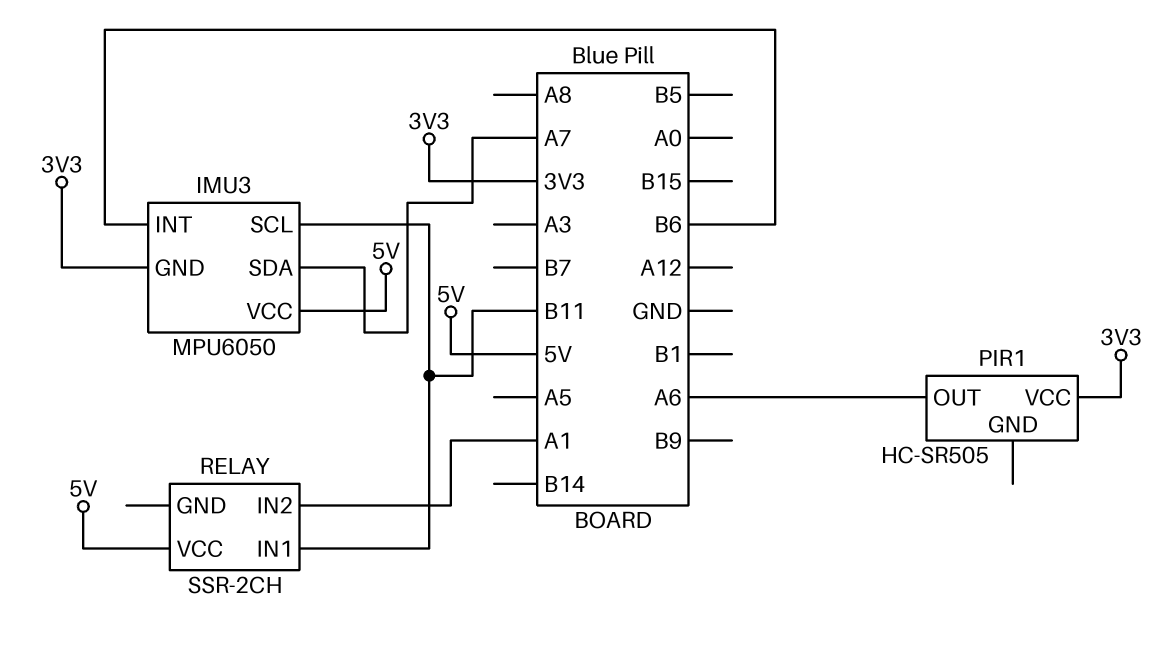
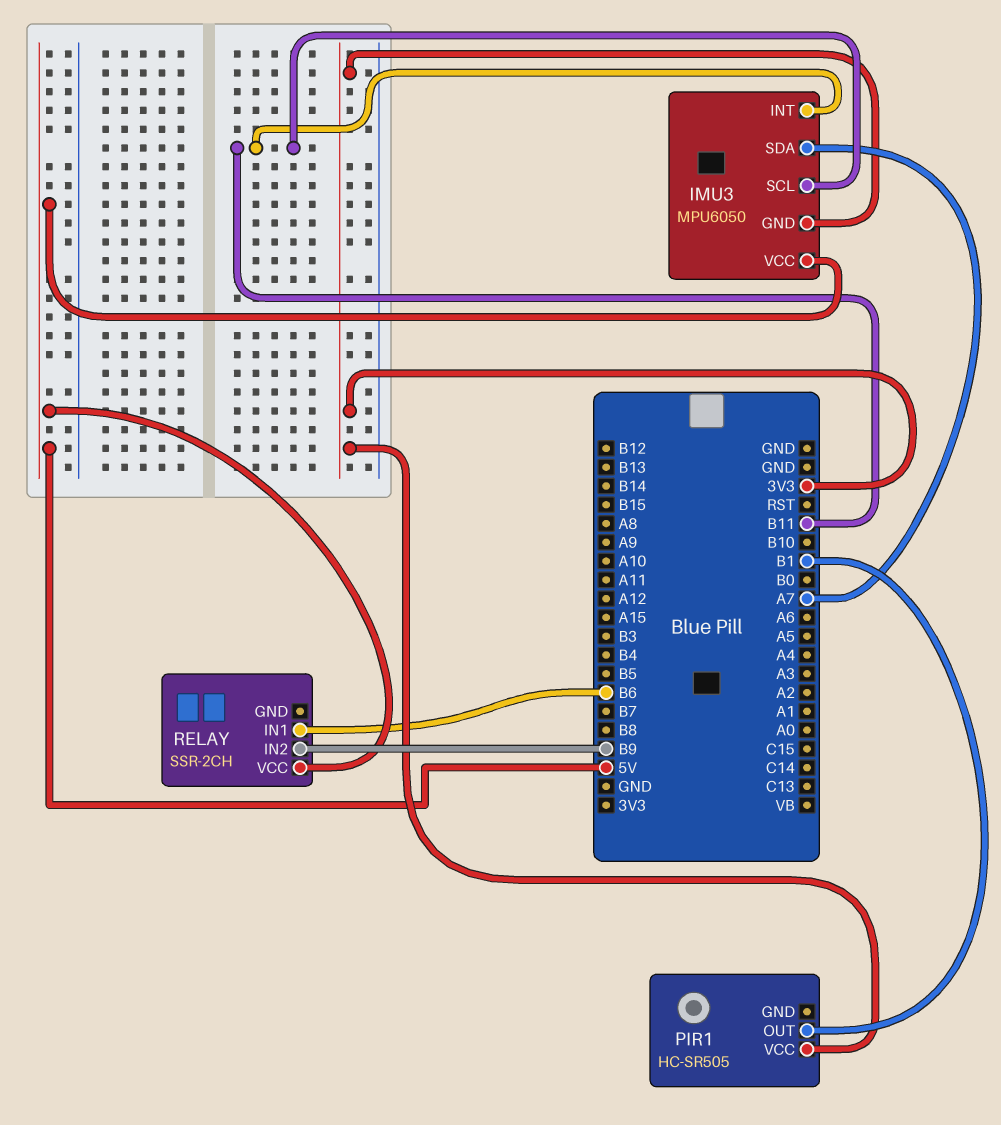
IMU3 pin INT: B6 -> B11
PIR1 pin OUT: A6 -> B1
RELAY pin IN1: B11 -> B6
RELAY pin IN2: A1 -> B9

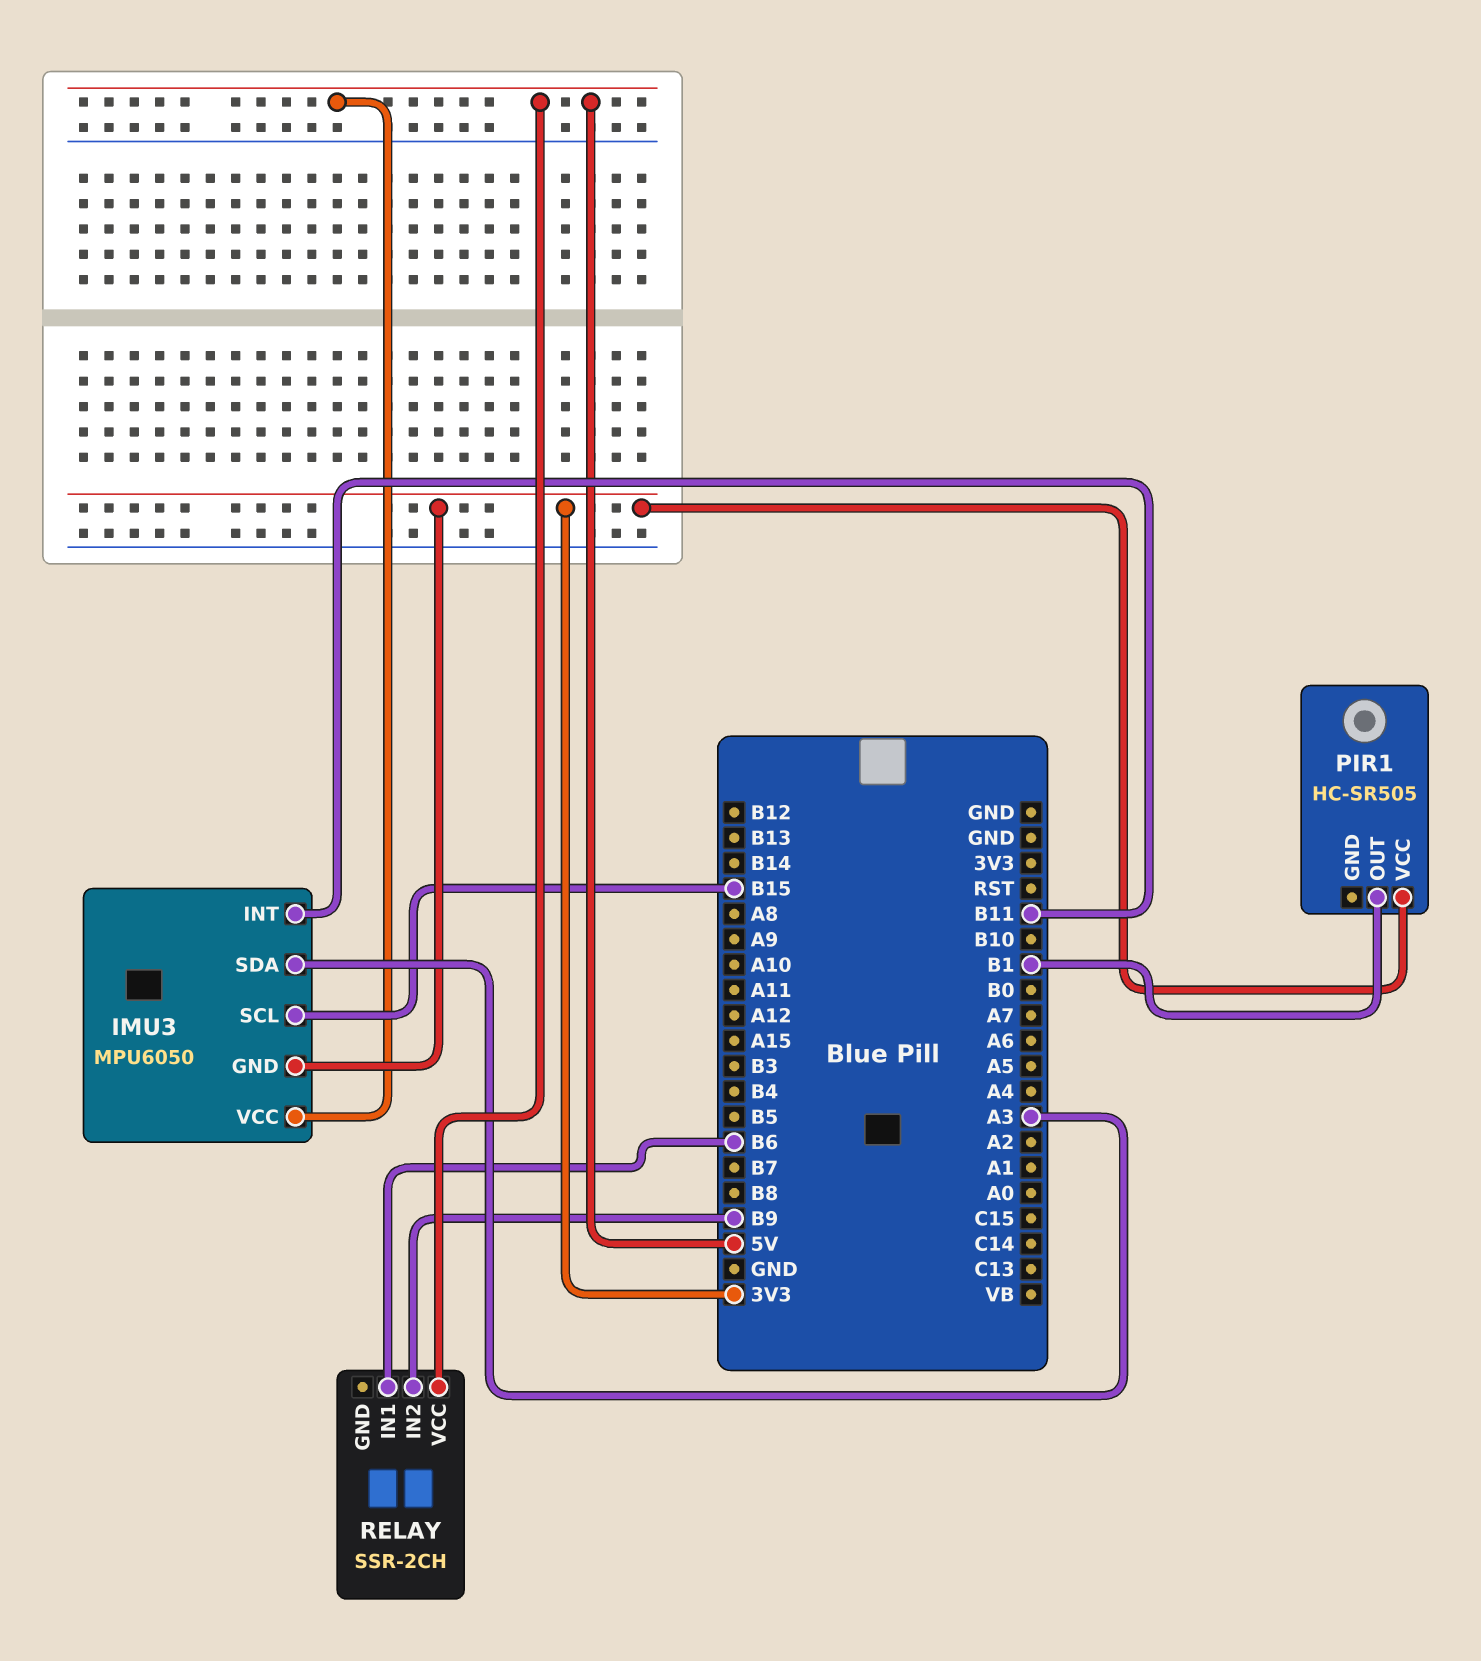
IMU3 pin SCL: B11 -> B15
IMU3 pin SDA: A7 -> A3

